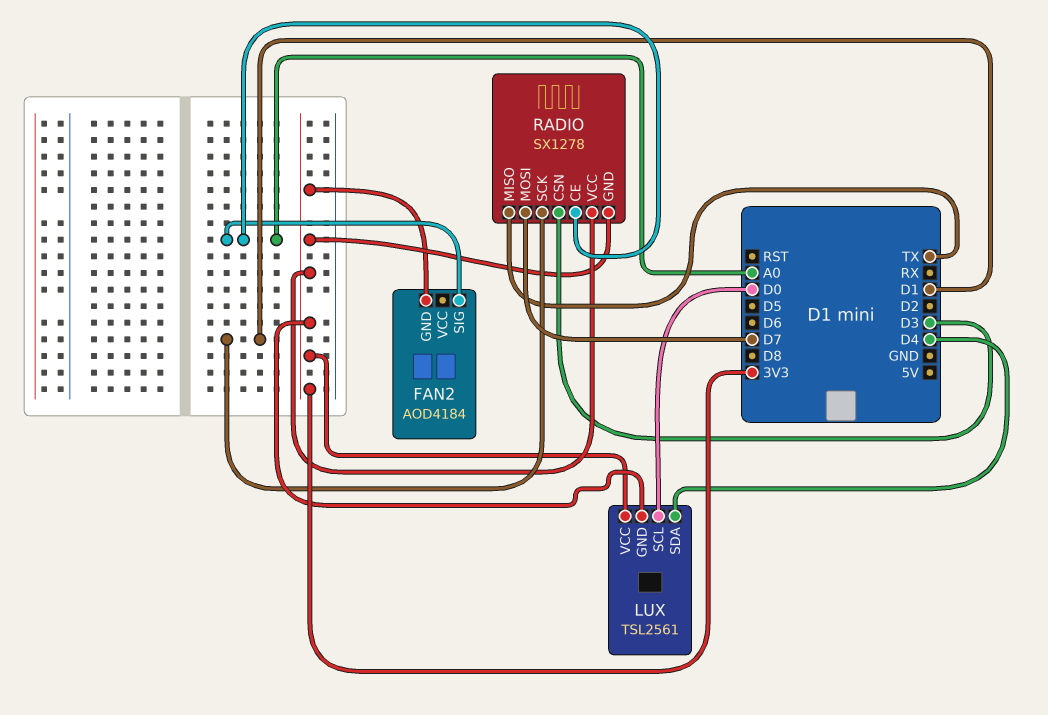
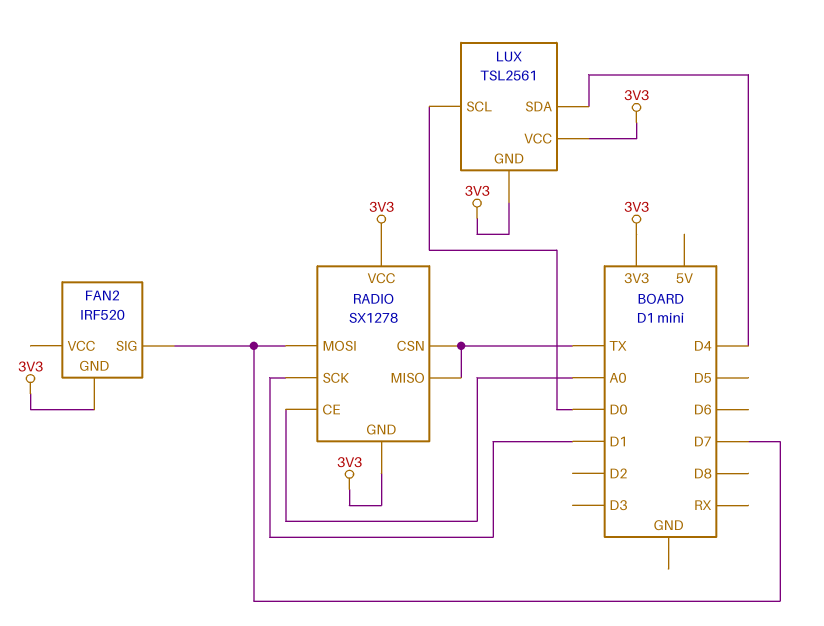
FAN2: AOD4184 -> IRF520
FAN2 pin SIG: A0 -> D7
RADIO pin CSN: D3 -> TX

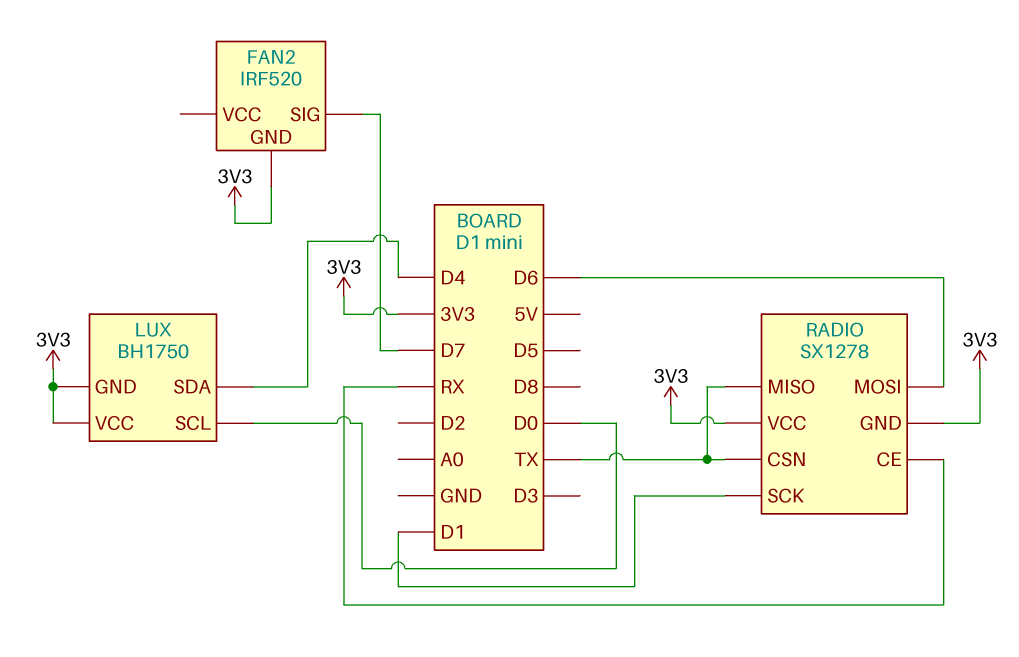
LUX: TSL2561 -> BH1750
RADIO pin CE: A0 -> RX
RADIO pin MOSI: D7 -> D6

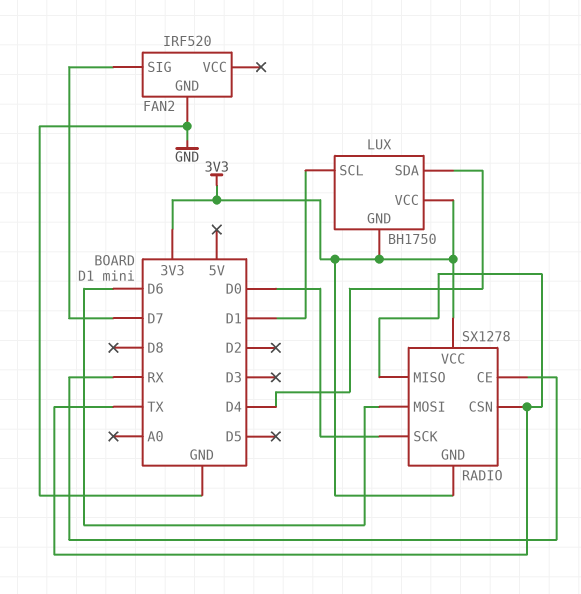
FAN2 pin GND: 3V3 -> GND
LUX pin SCL: D0 -> D1
RADIO pin SCK: D1 -> D0

